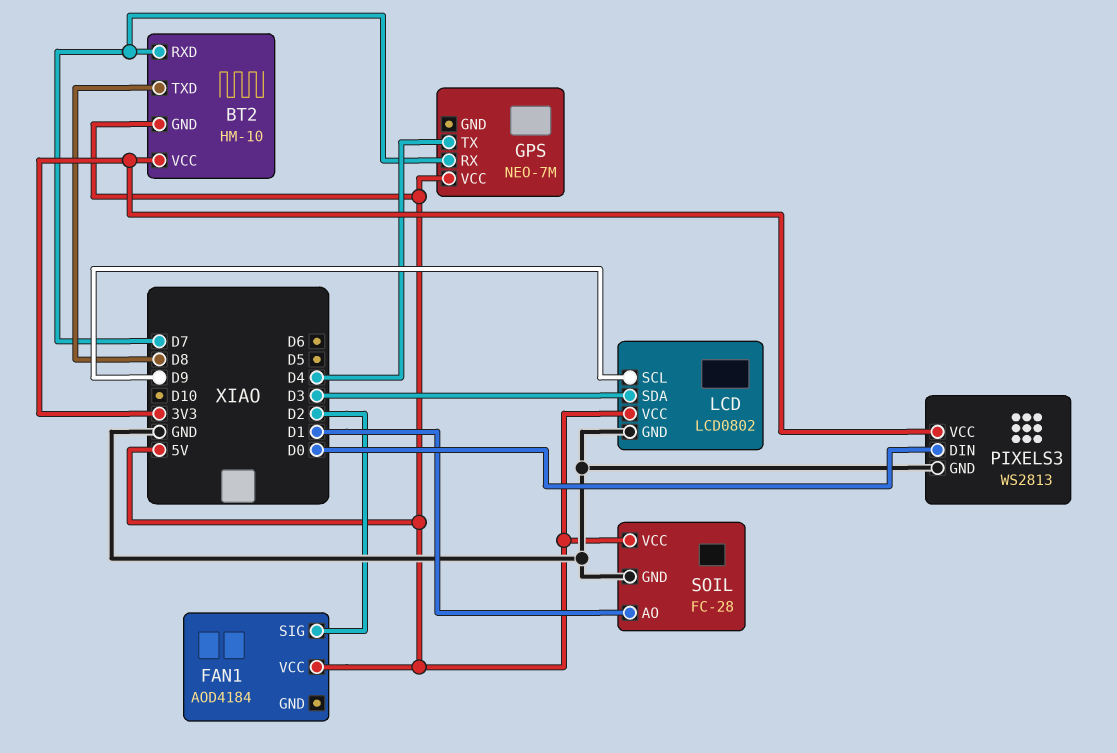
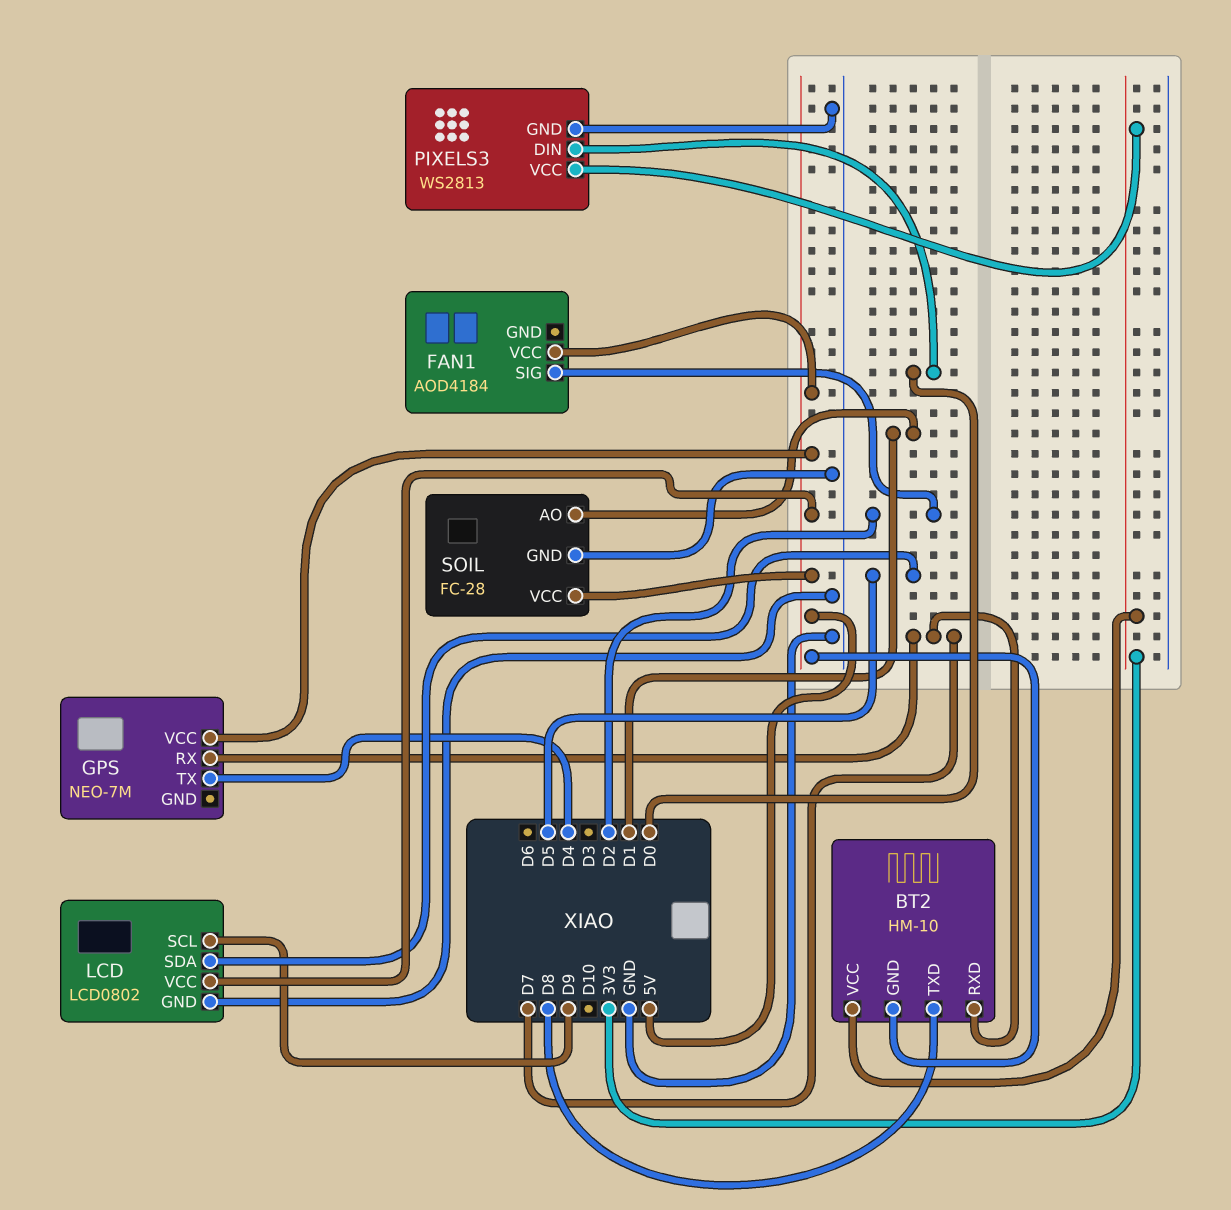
LCD pin SDA: D3 -> D5

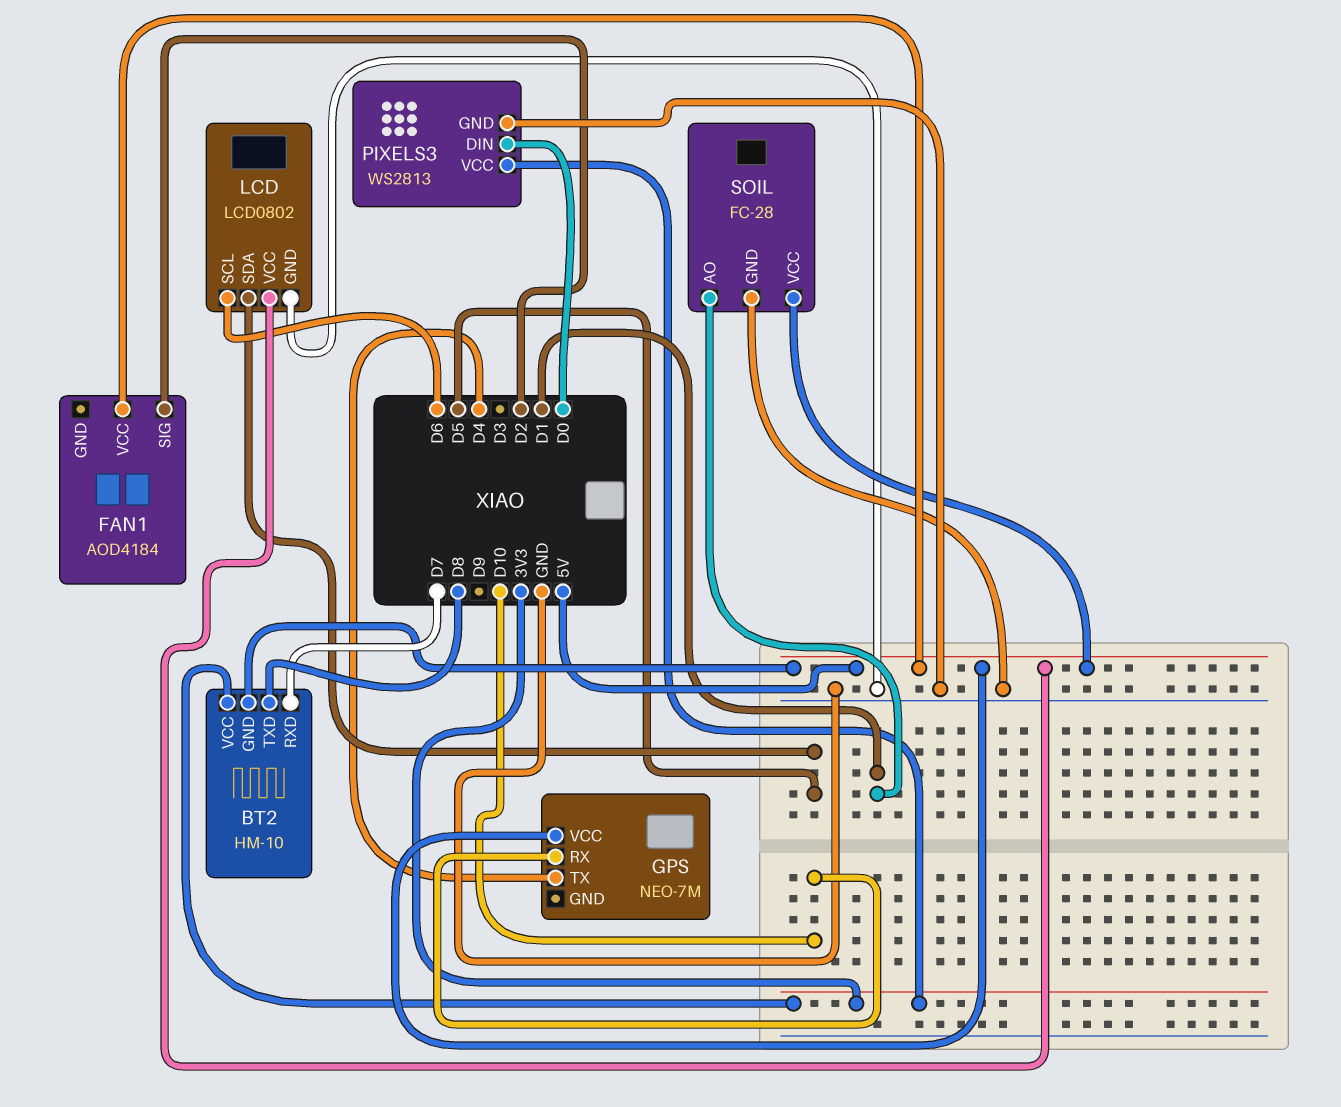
GPS pin RX: D7 -> D10
LCD pin SCL: D9 -> D6

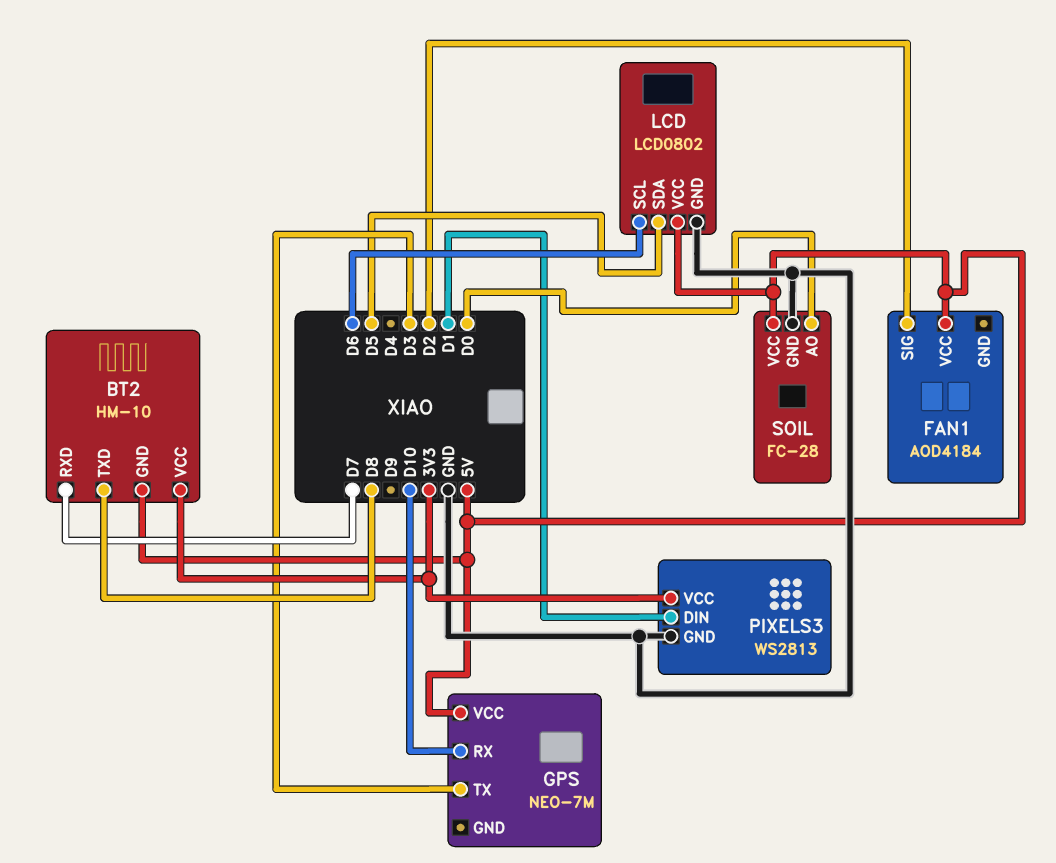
GPS pin TX: D4 -> D3
PIXELS3 pin DIN: D0 -> D1
SOIL pin AO: D1 -> D0

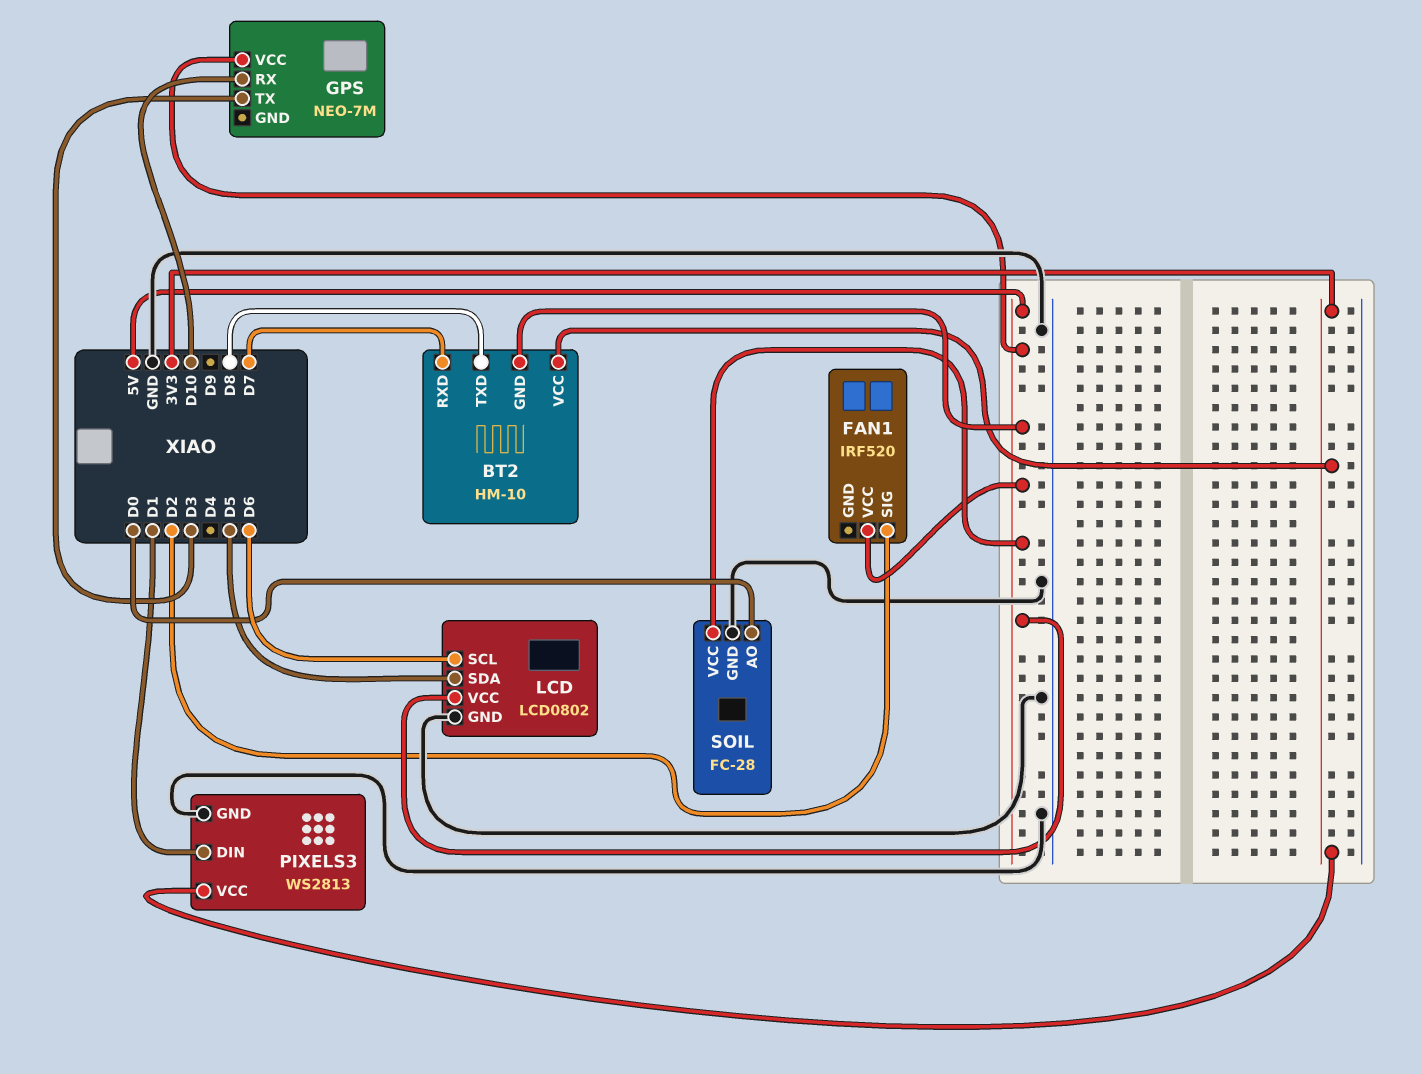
FAN1: AOD4184 -> IRF520

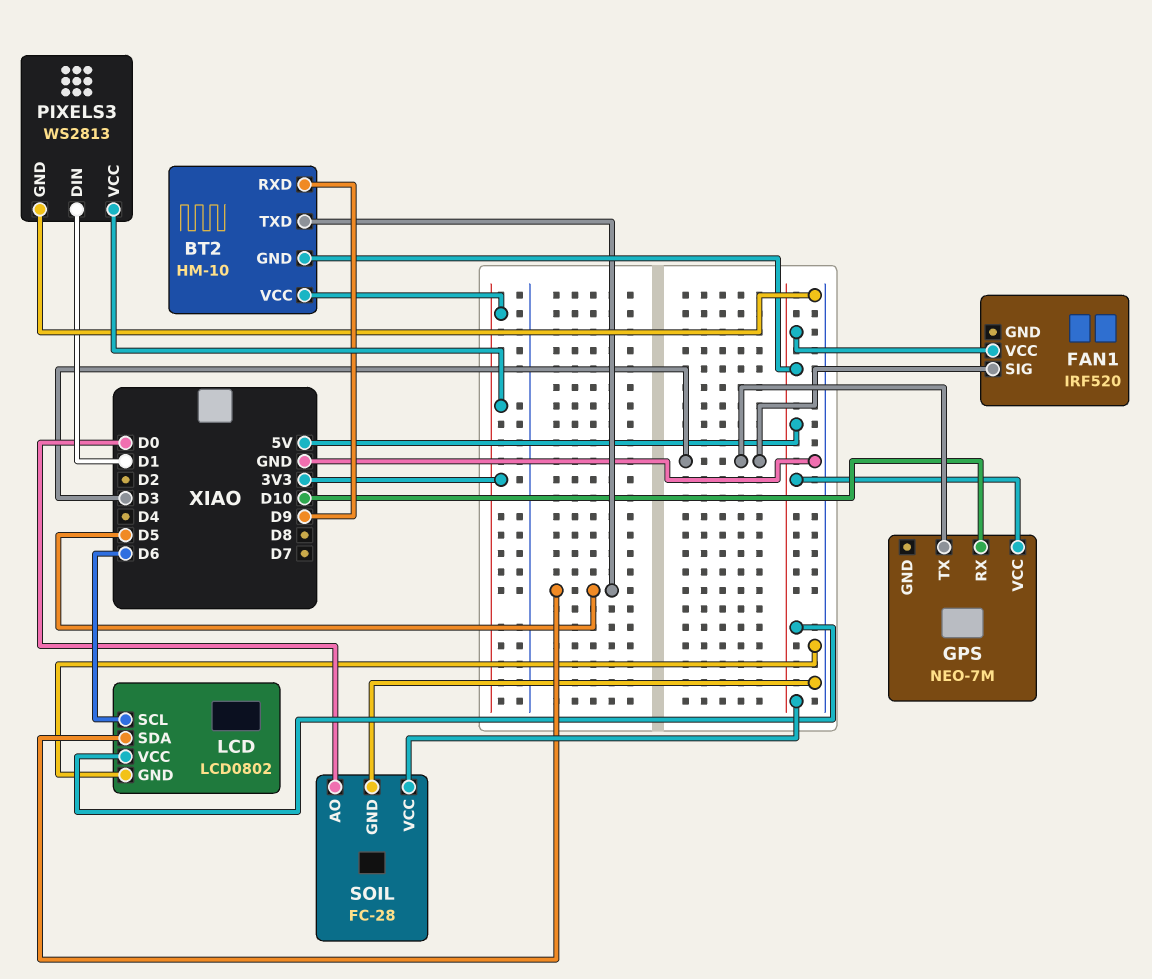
BT2 pin RXD: D7 -> D9
BT2 pin TXD: D8 -> D5
FAN1 pin SIG: D2 -> D3

